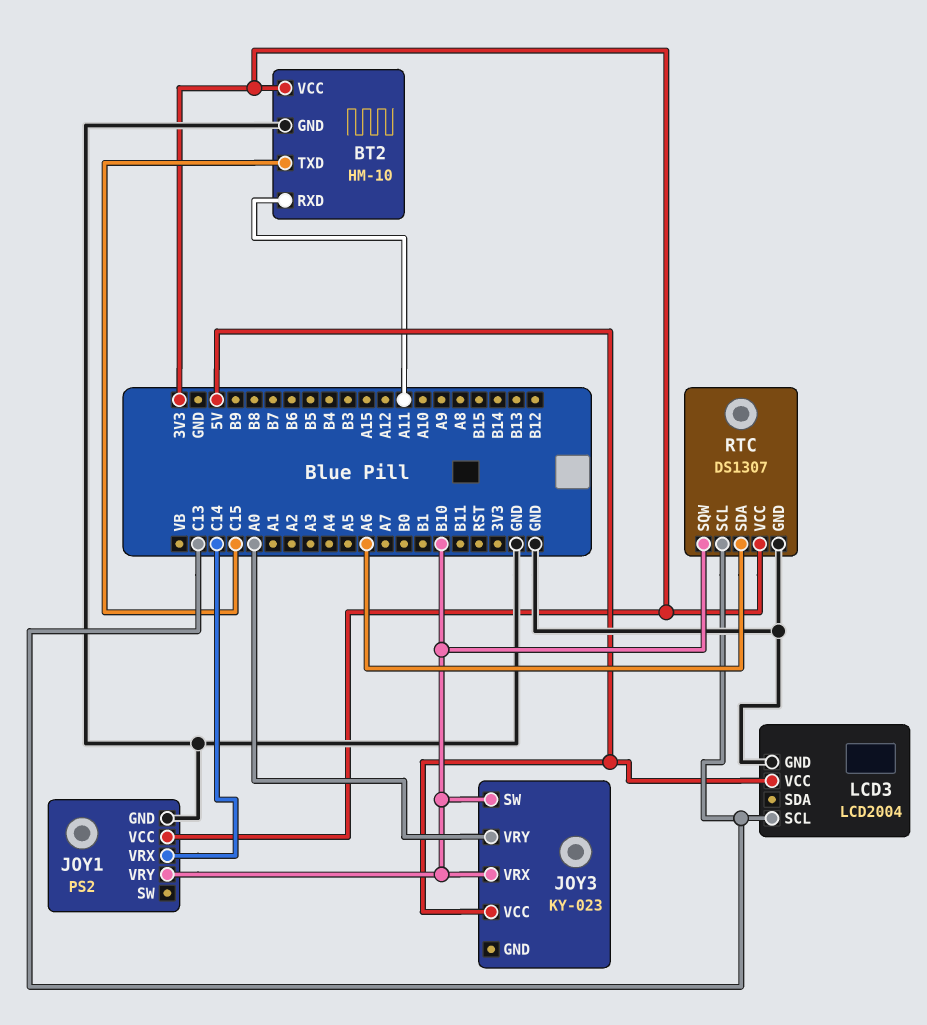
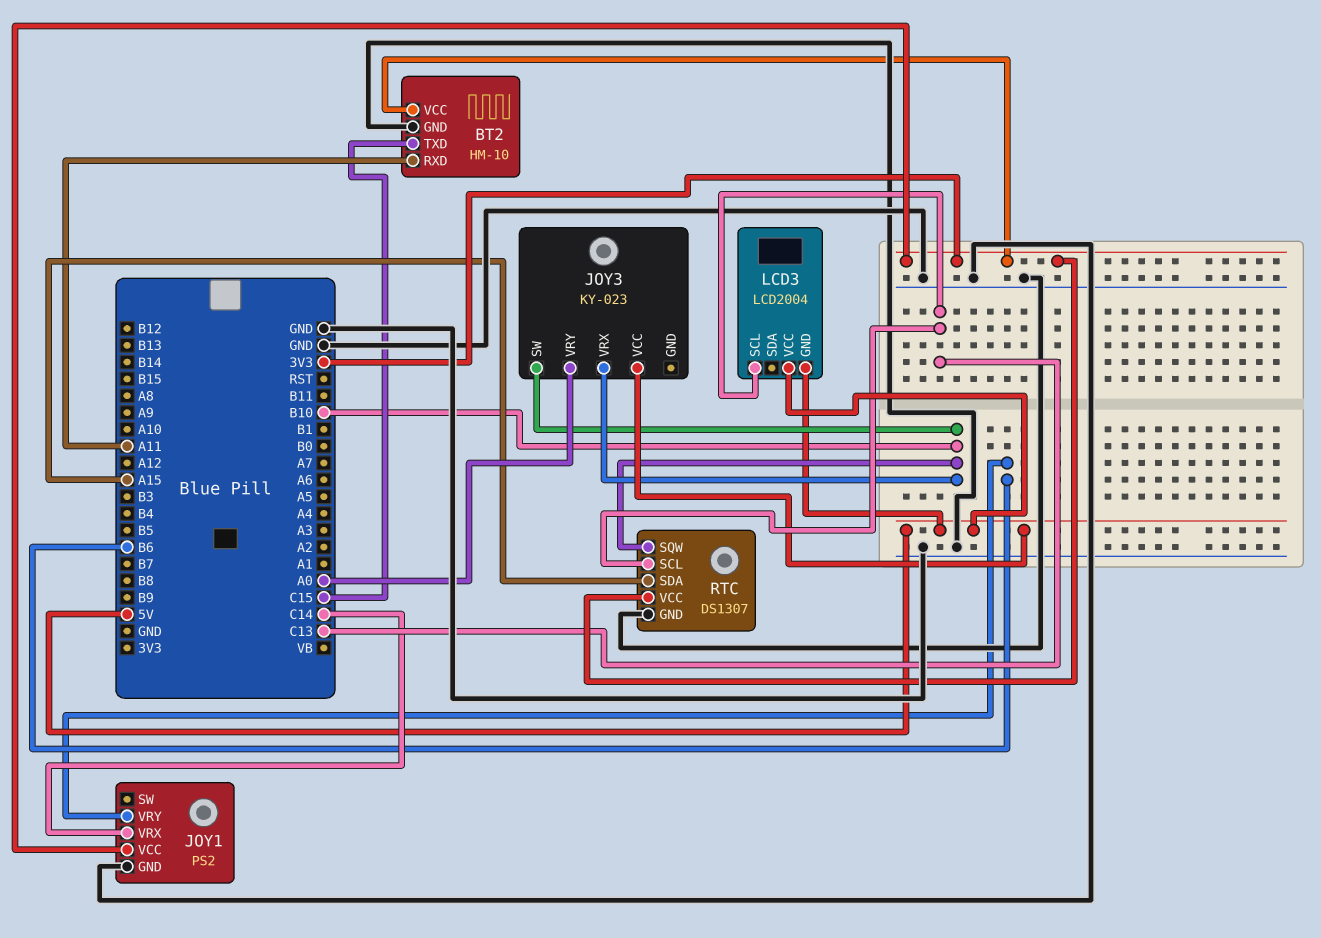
JOY1 pin VRY: B10 -> B6
LCD3 pin GND: GND -> 5V
RTC pin SDA: A6 -> A15

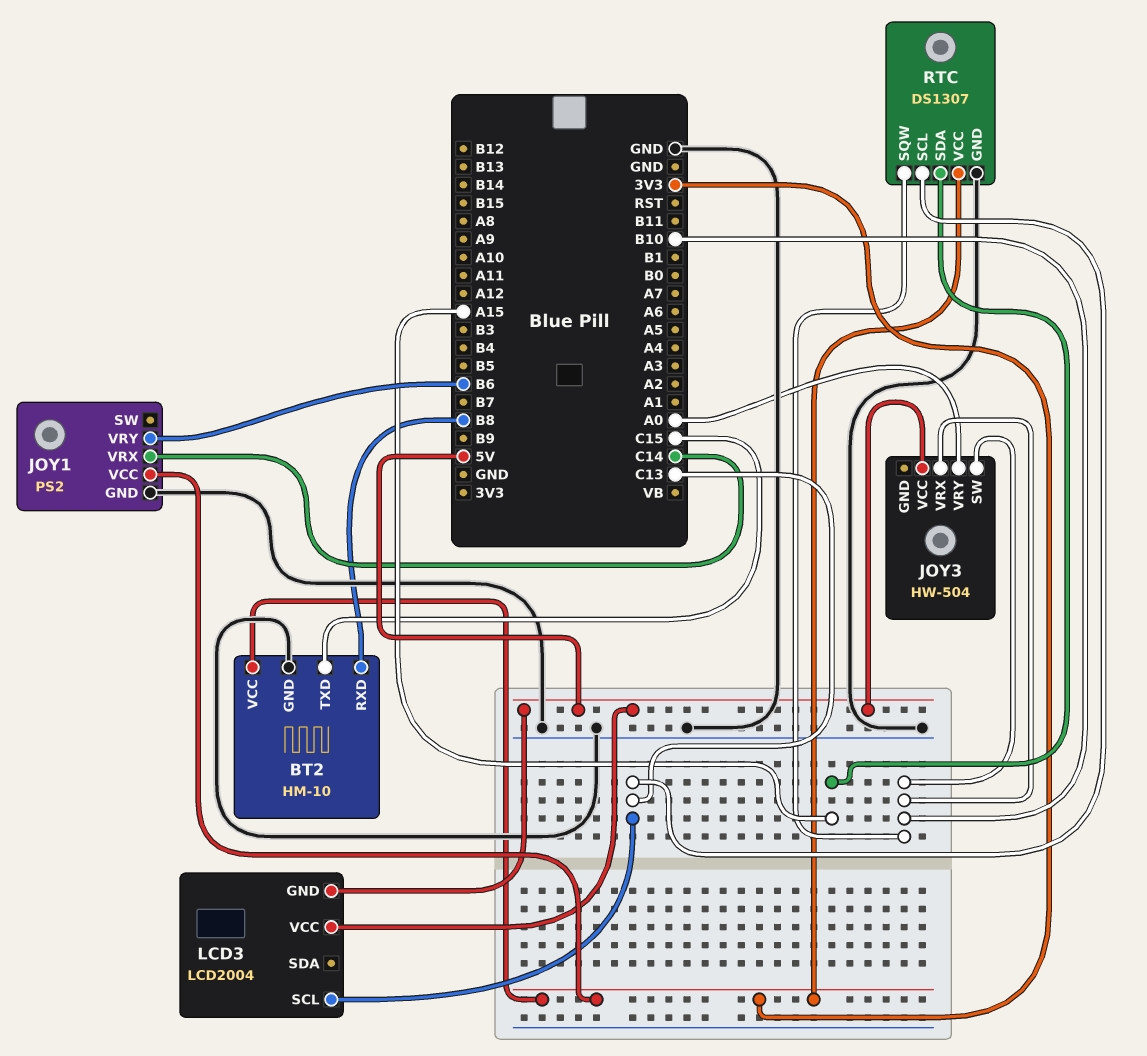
BT2 pin RXD: A11 -> B8
JOY3: KY-023 -> HW-504

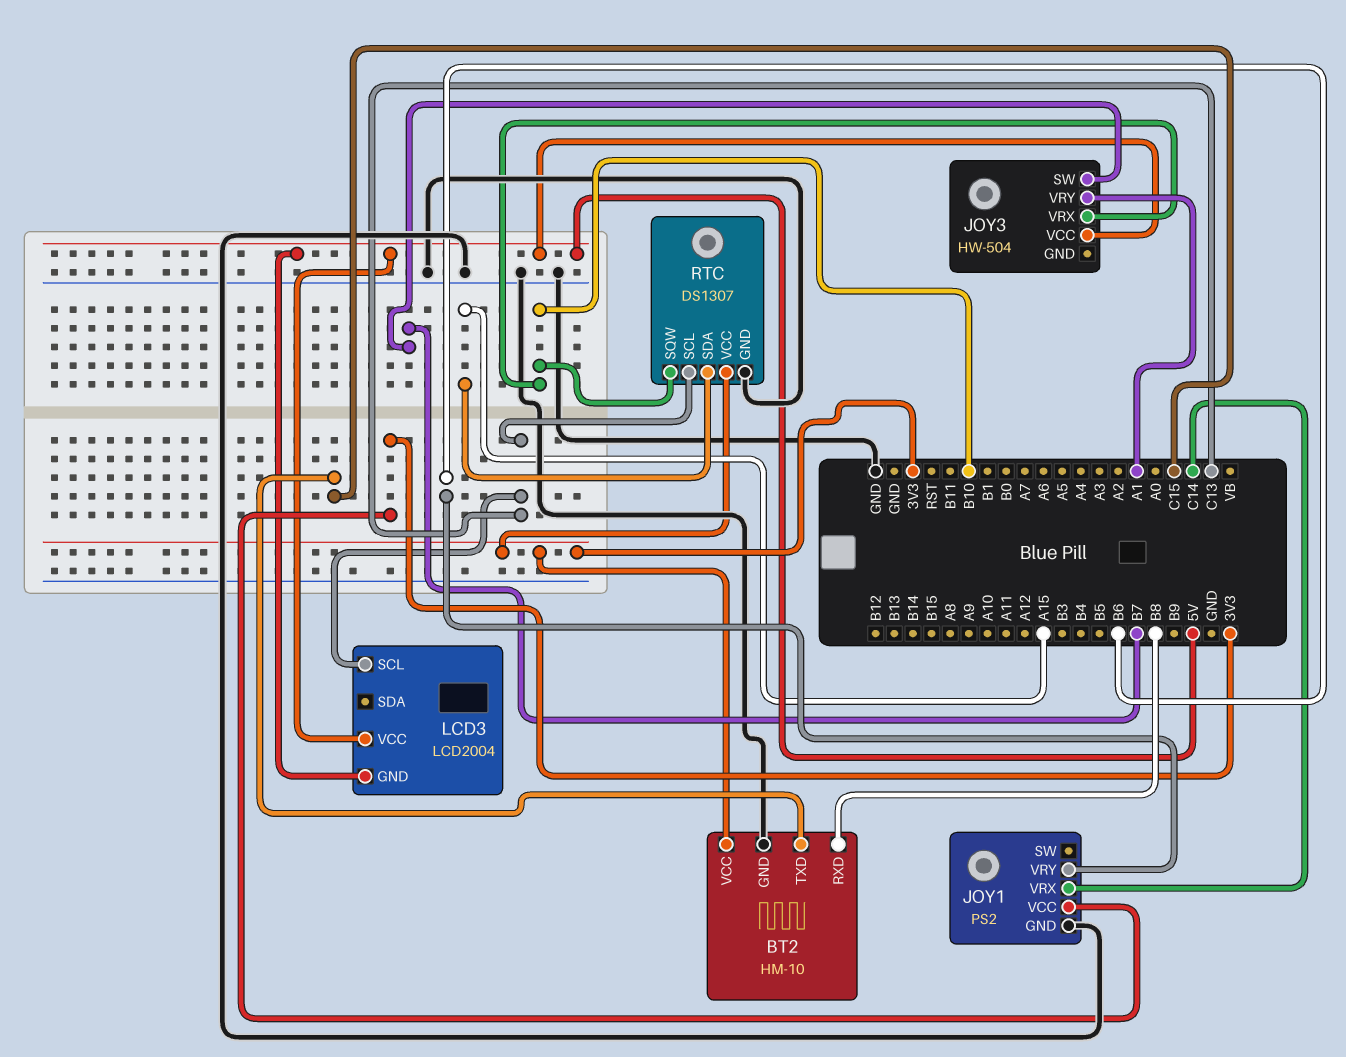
JOY3 pin SW: B10 -> B7
JOY3 pin VRY: A0 -> A1

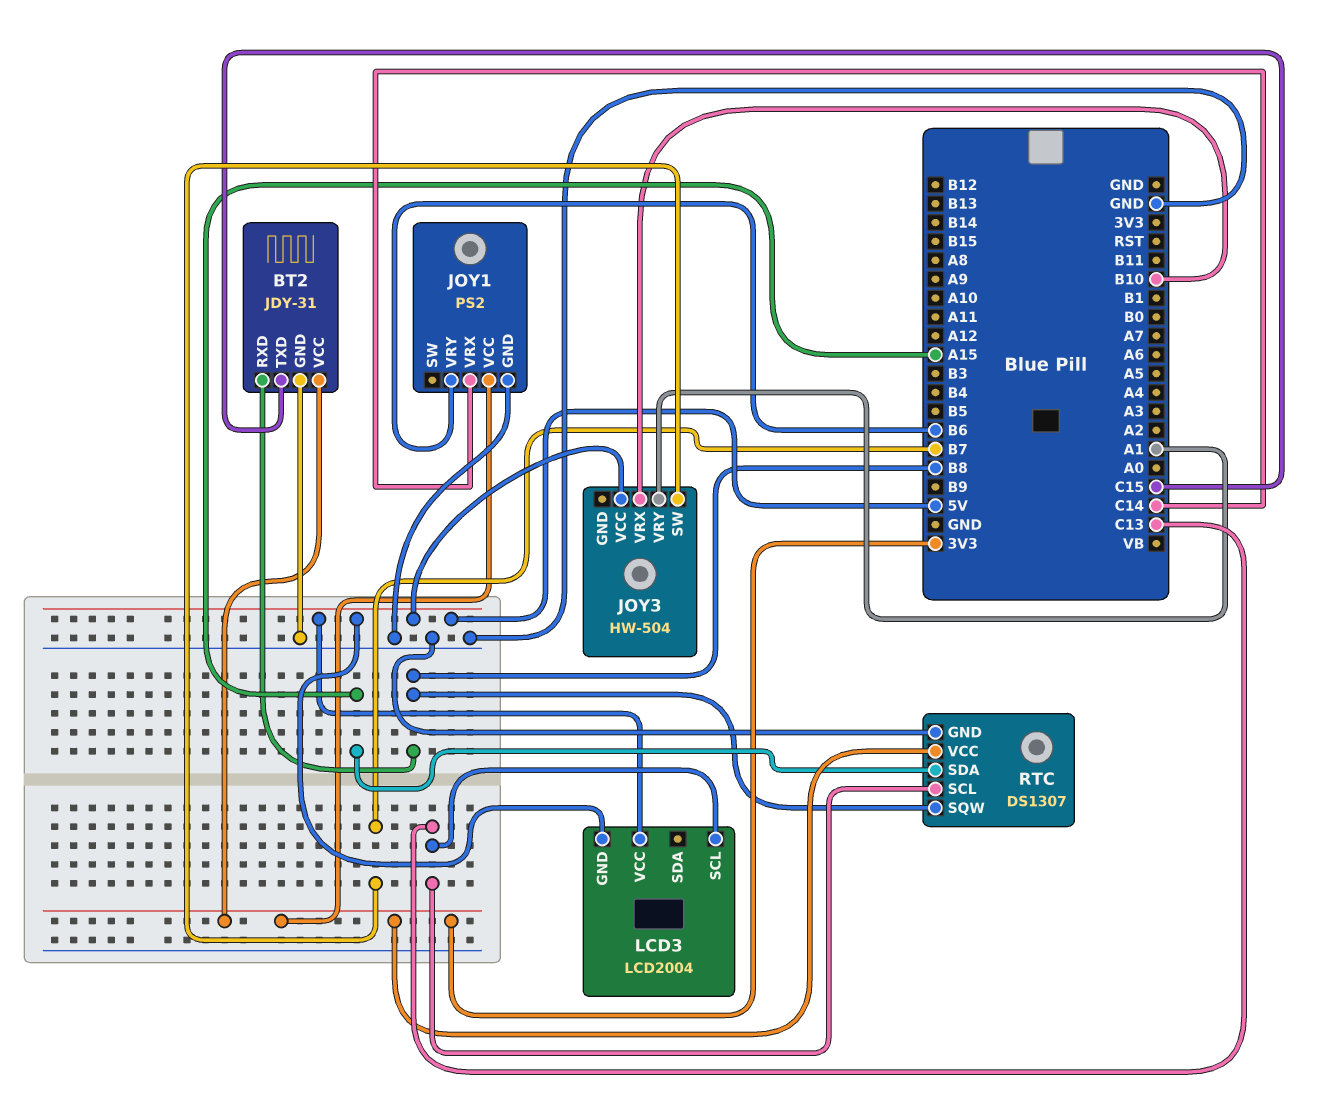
BT2: HM-10 -> JDY-31
RTC pin SQW: B10 -> B8

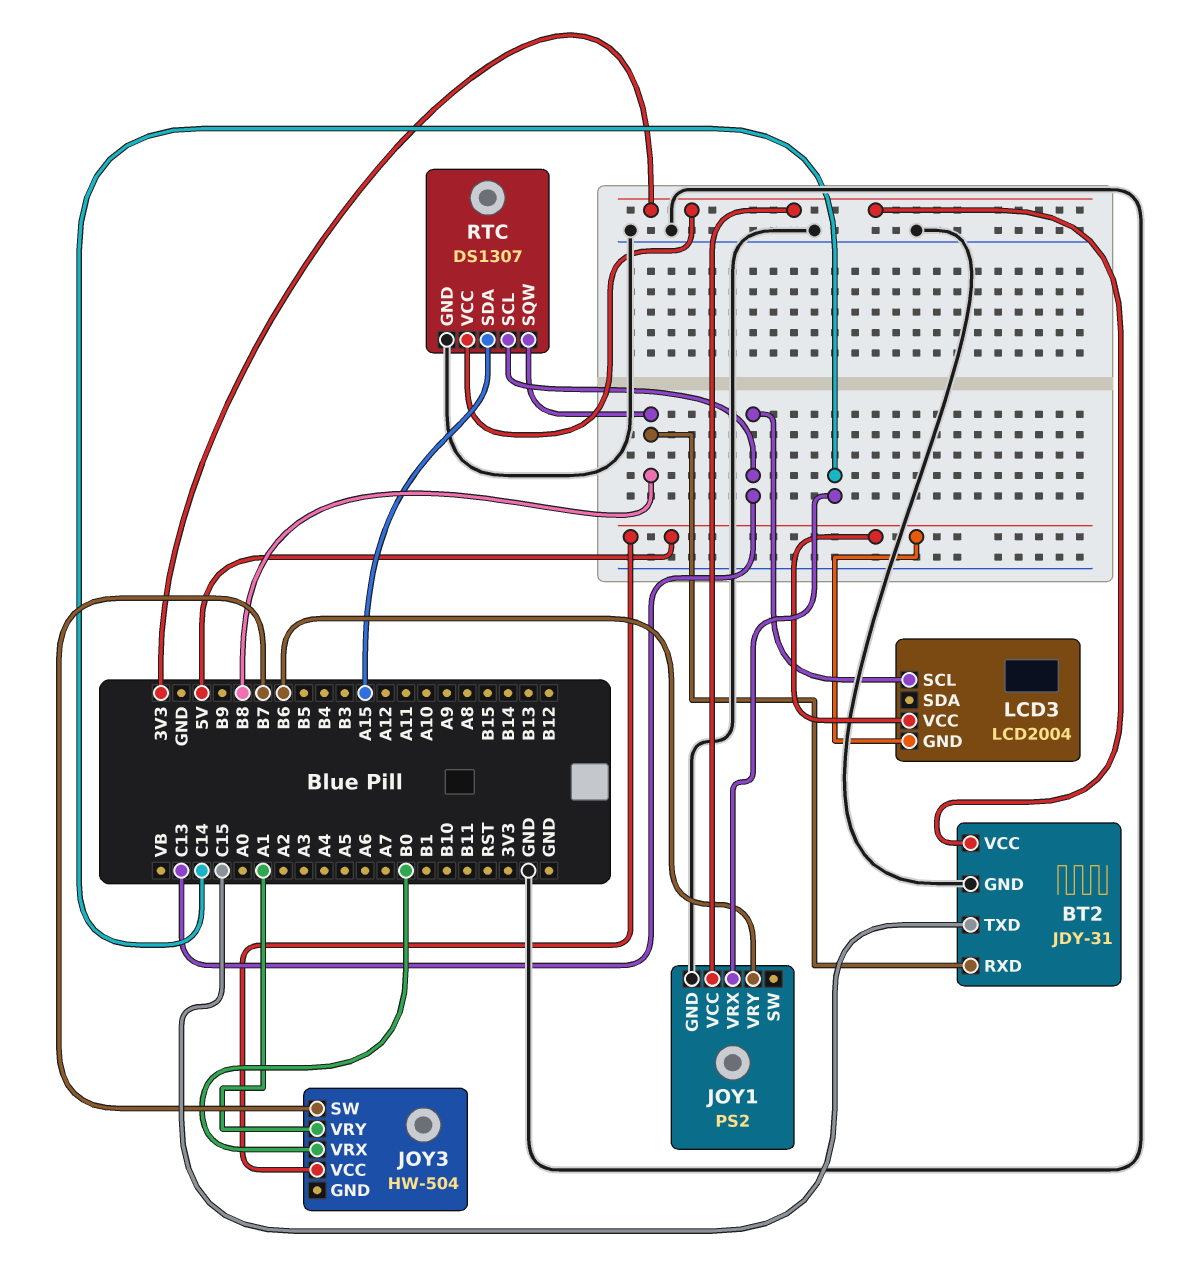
JOY3 pin VRX: B10 -> B0

